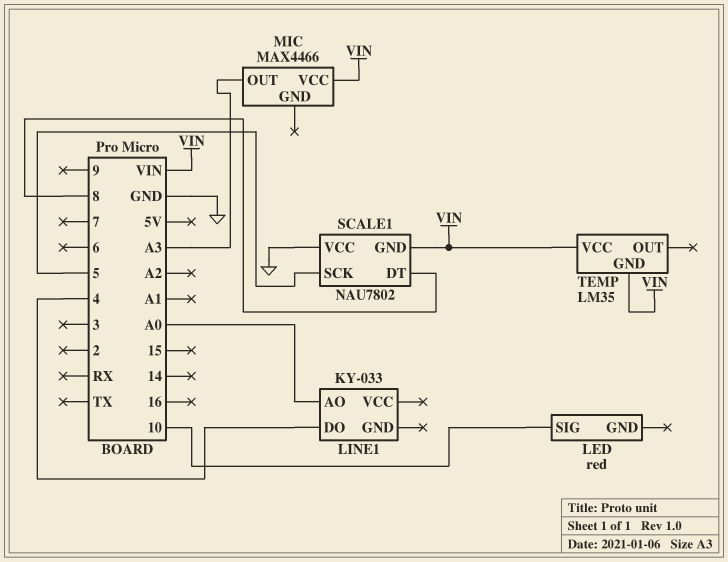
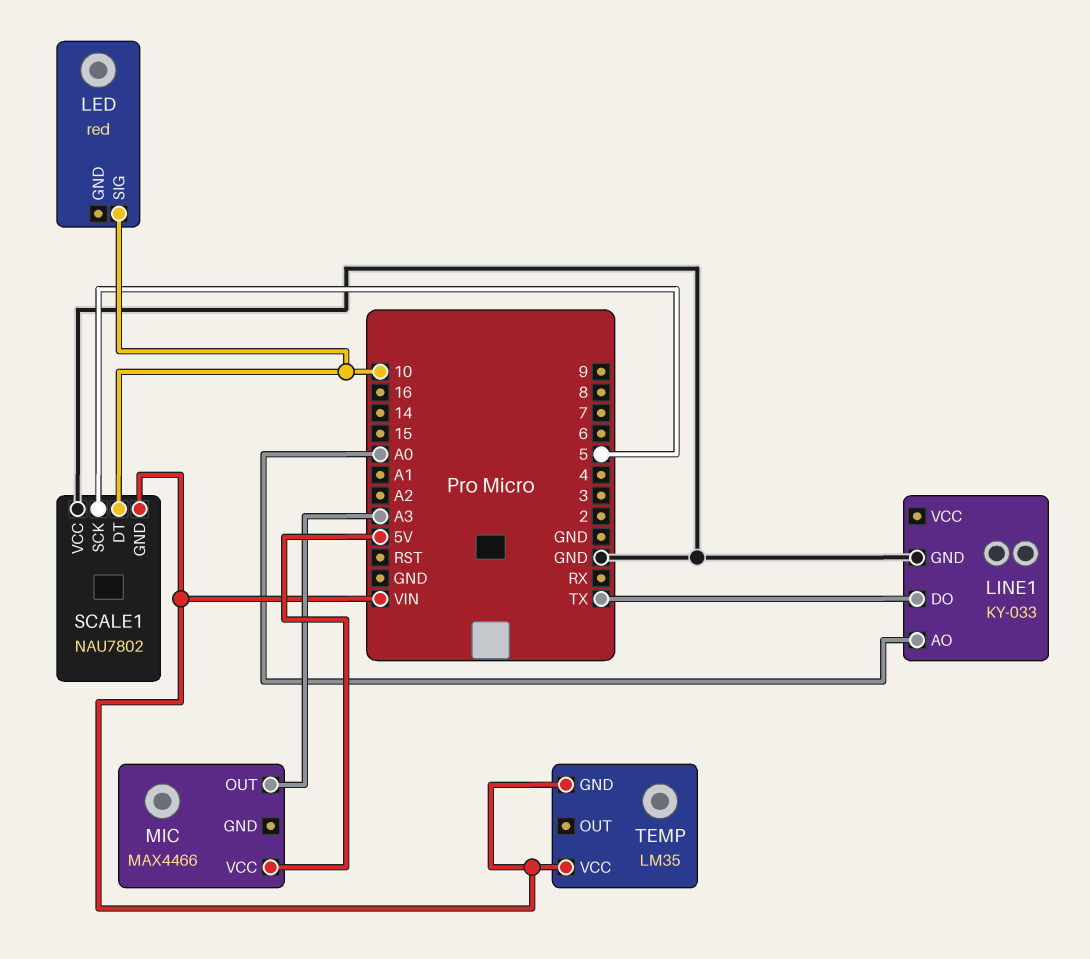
LINE1 pin DO: 4 -> TX
LINE1 pin GND: none -> GND
MIC pin VCC: VIN -> 5V
SCALE1 pin DT: 8 -> 10

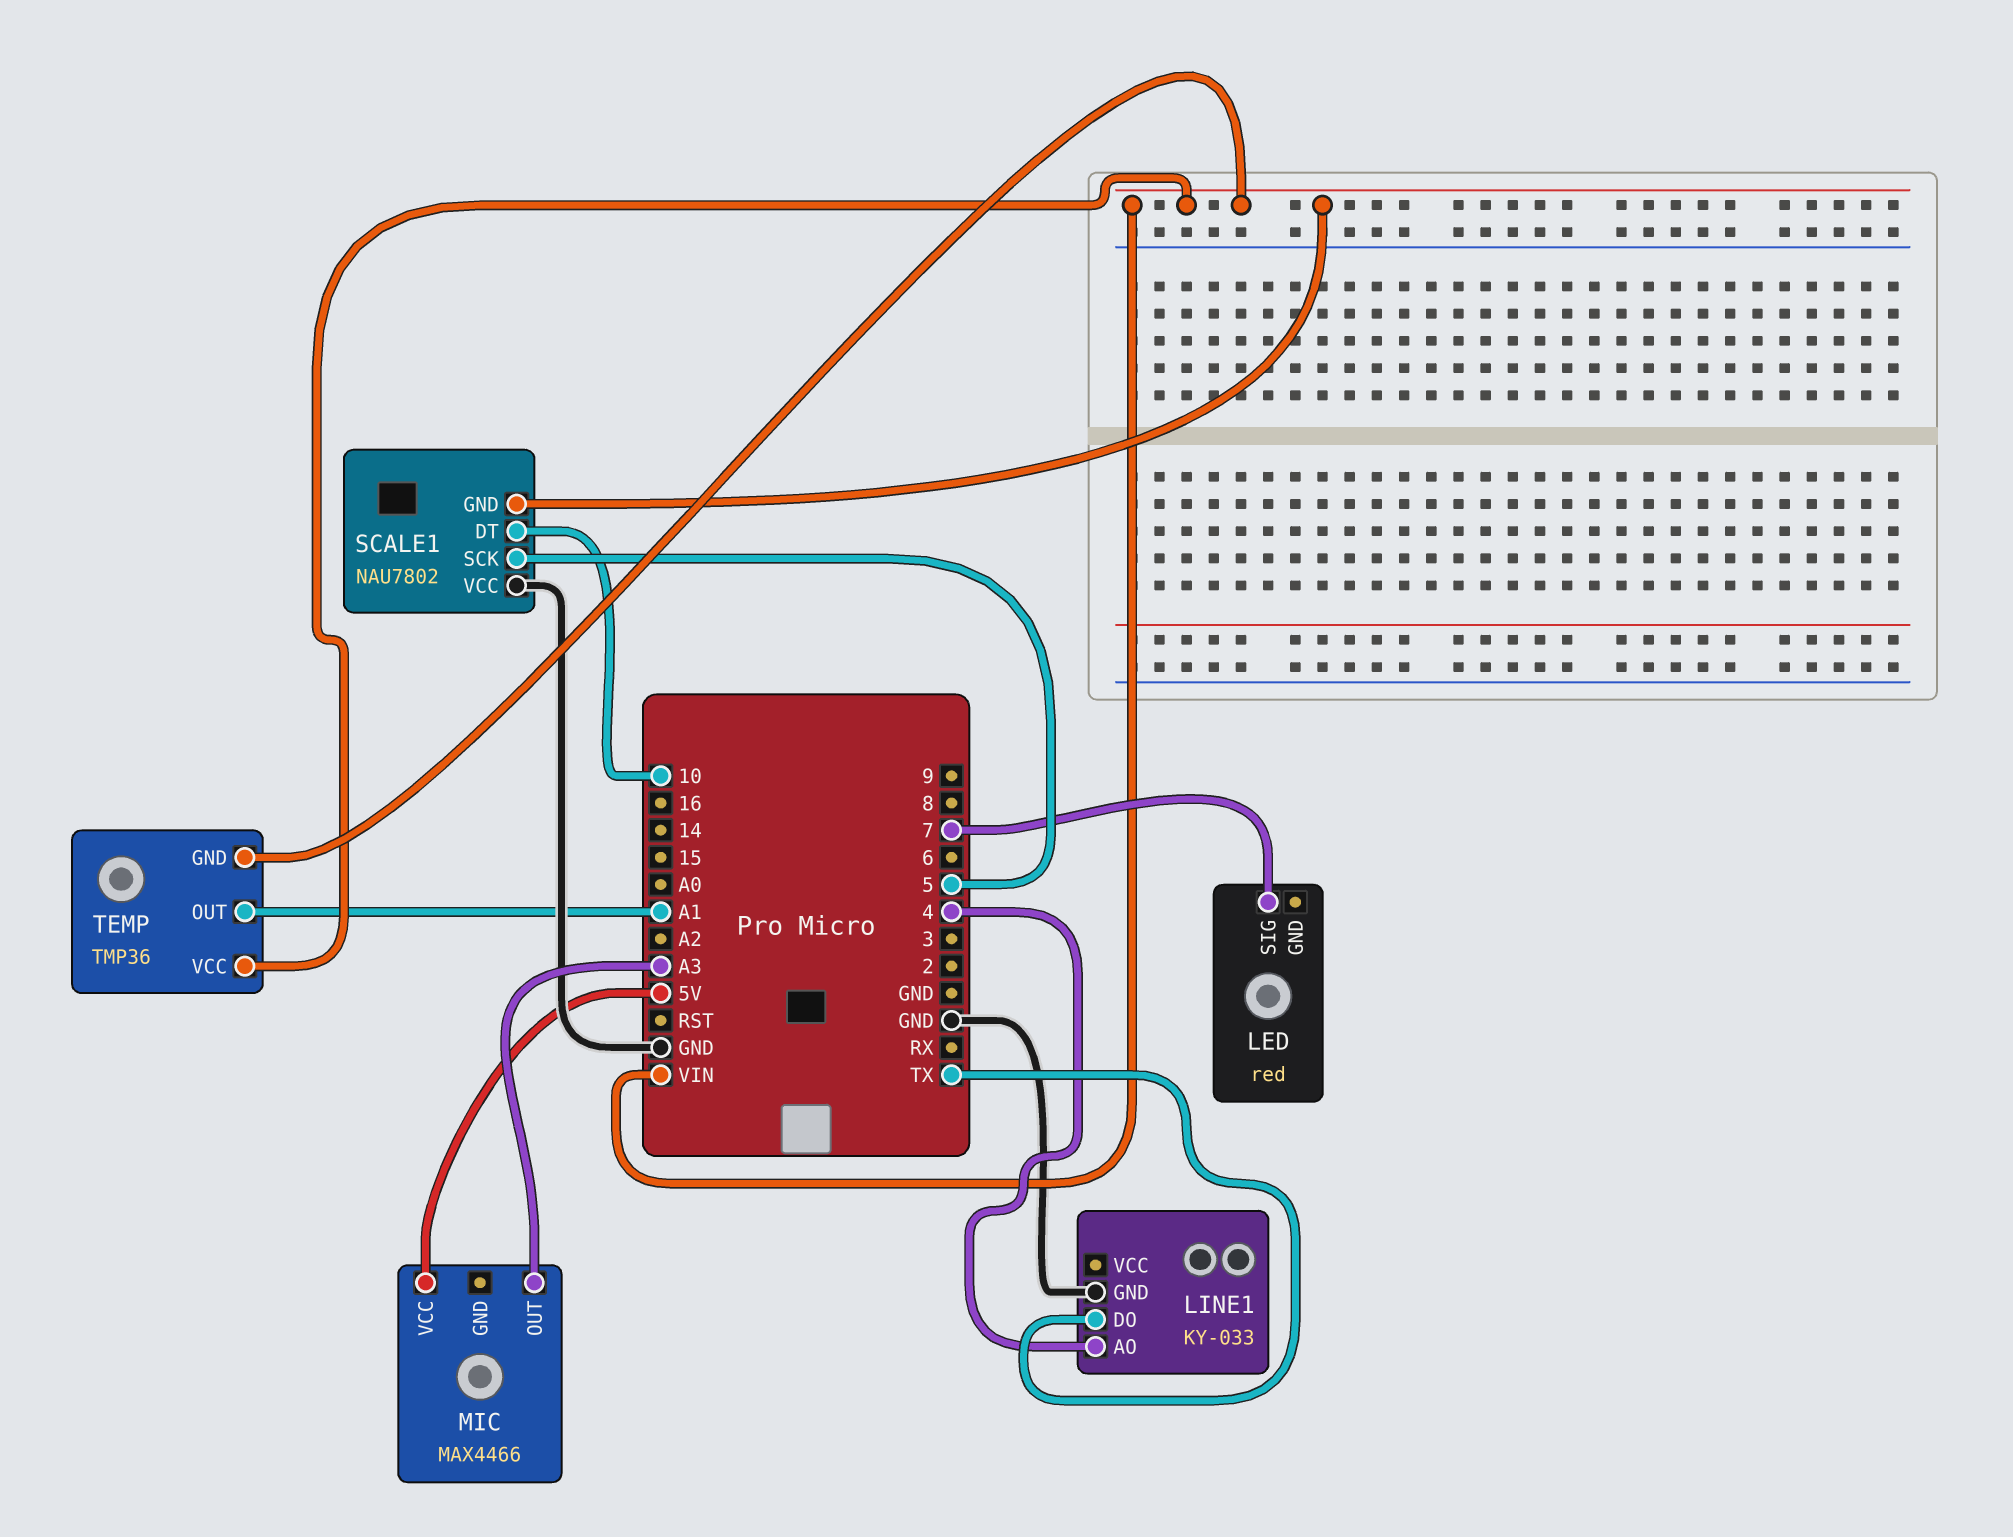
LED pin SIG: 10 -> 7
LINE1 pin AO: A0 -> 4
TEMP: LM35 -> TMP36
TEMP pin OUT: none -> A1

